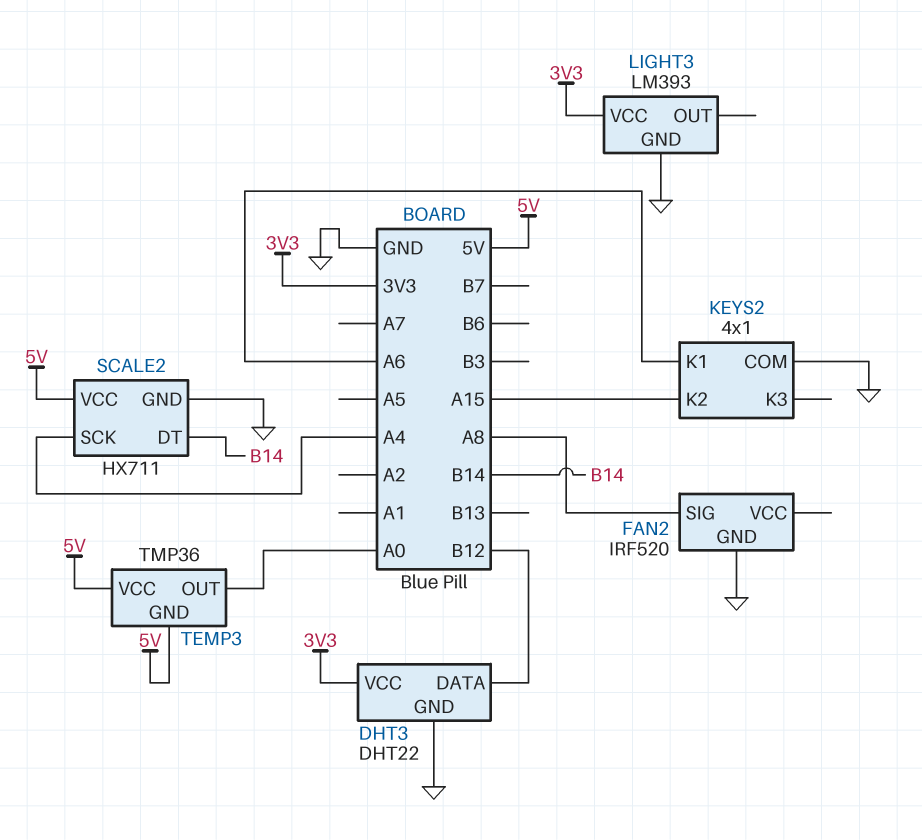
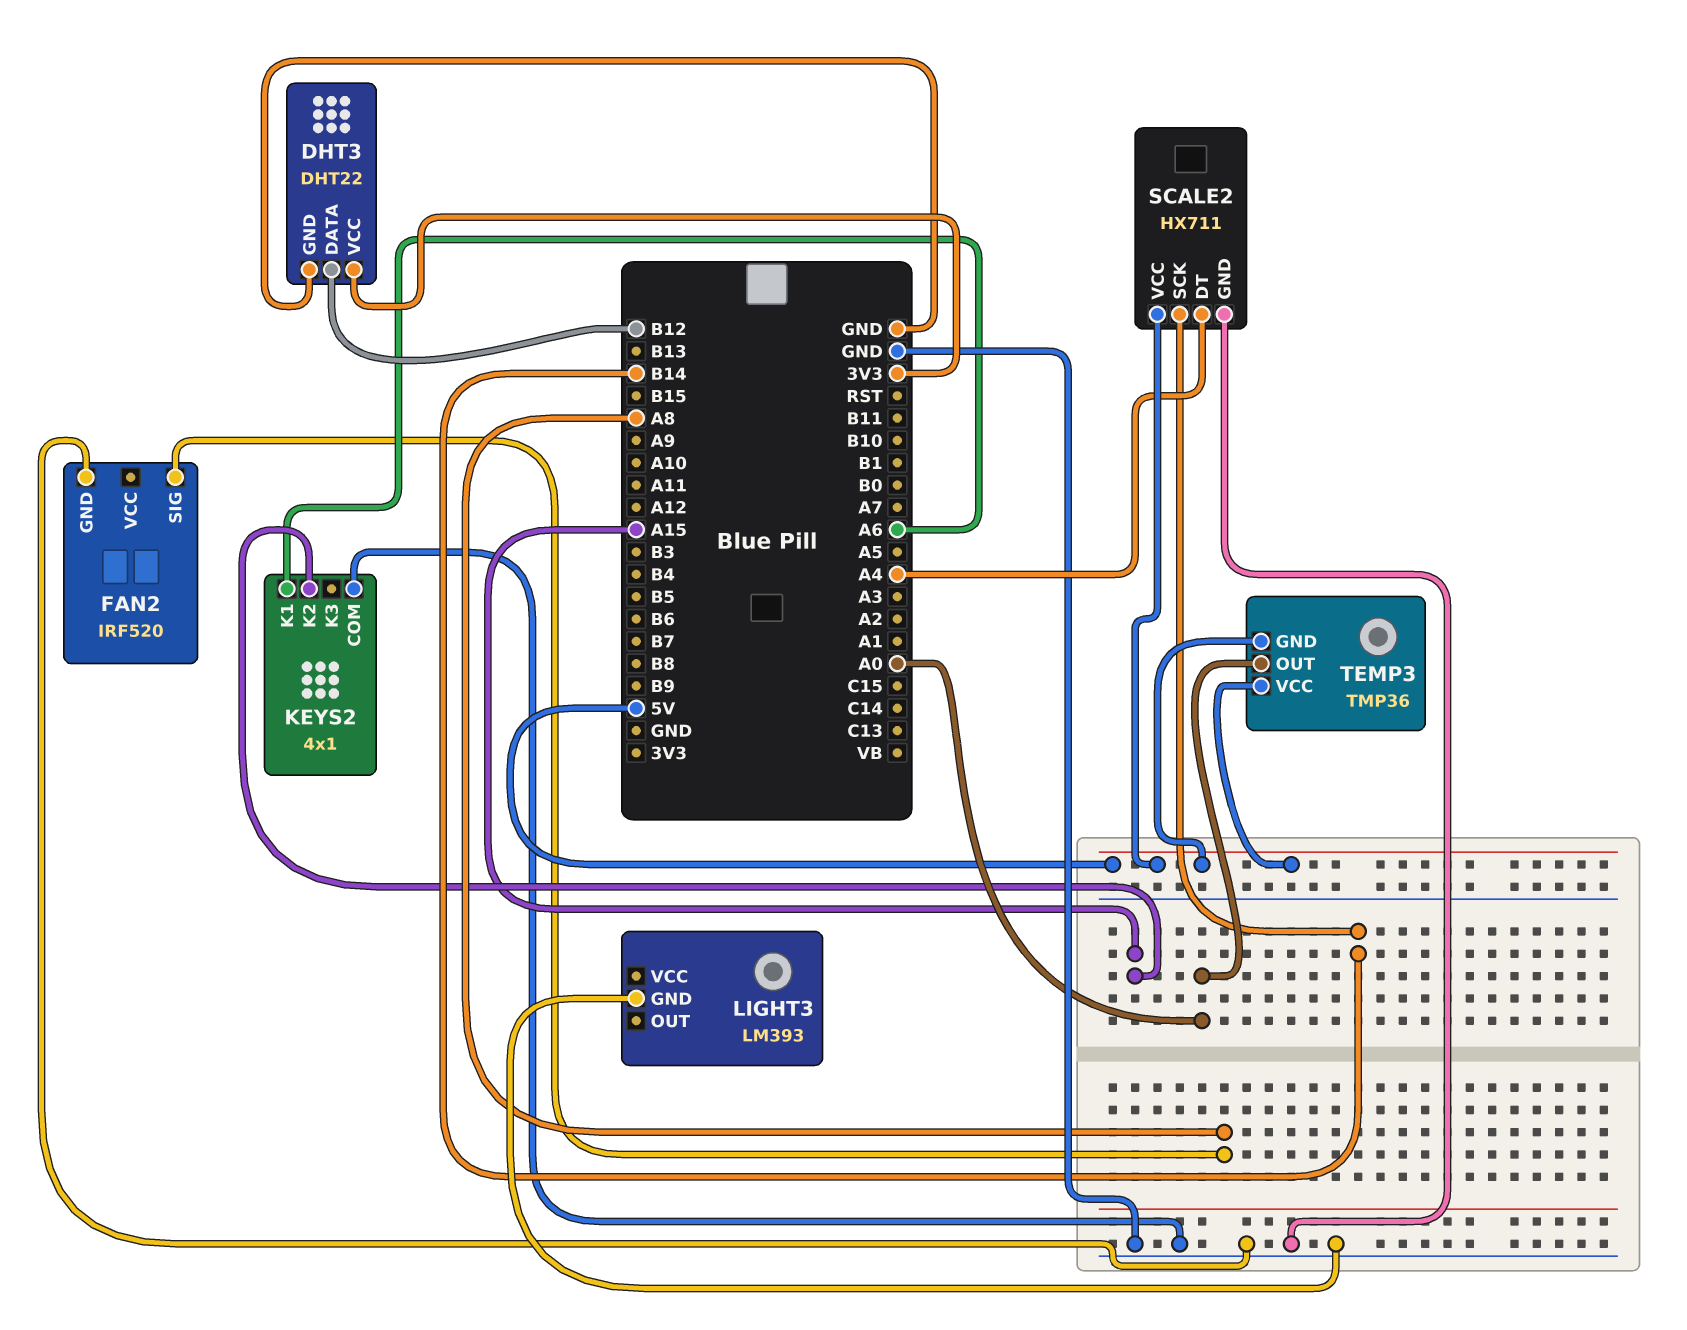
LIGHT3 pin VCC: 3V3 -> none
SCALE2 pin DT: B14 -> A4
SCALE2 pin SCK: A4 -> B14

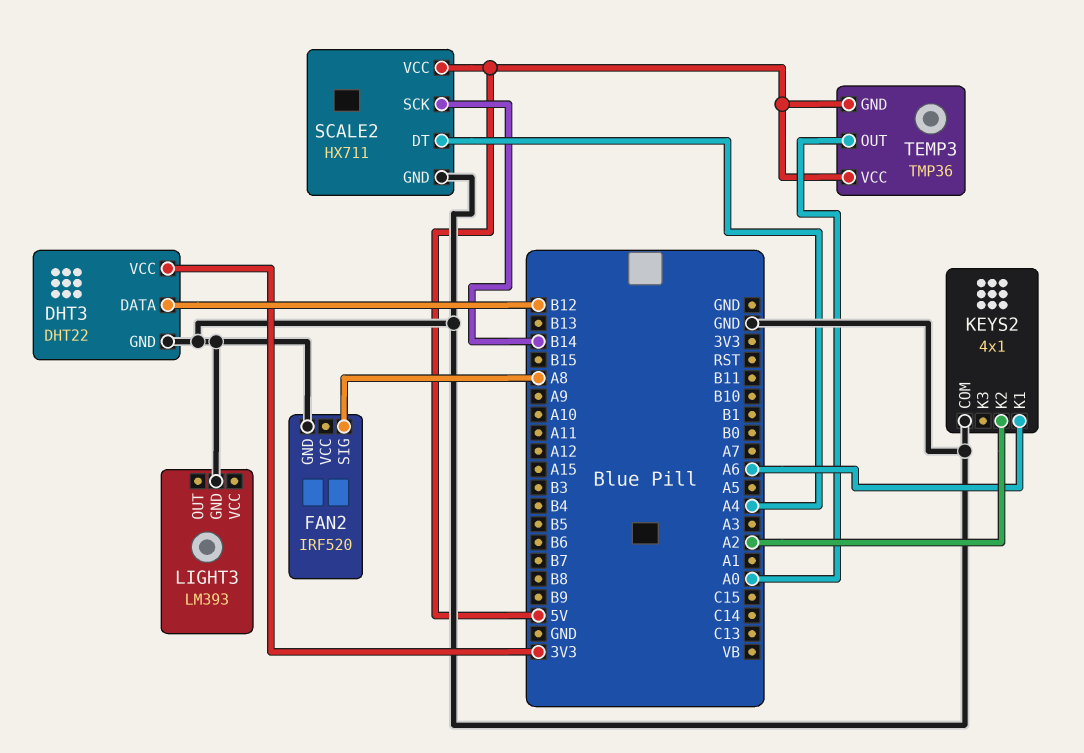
KEYS2 pin K2: A15 -> A2

